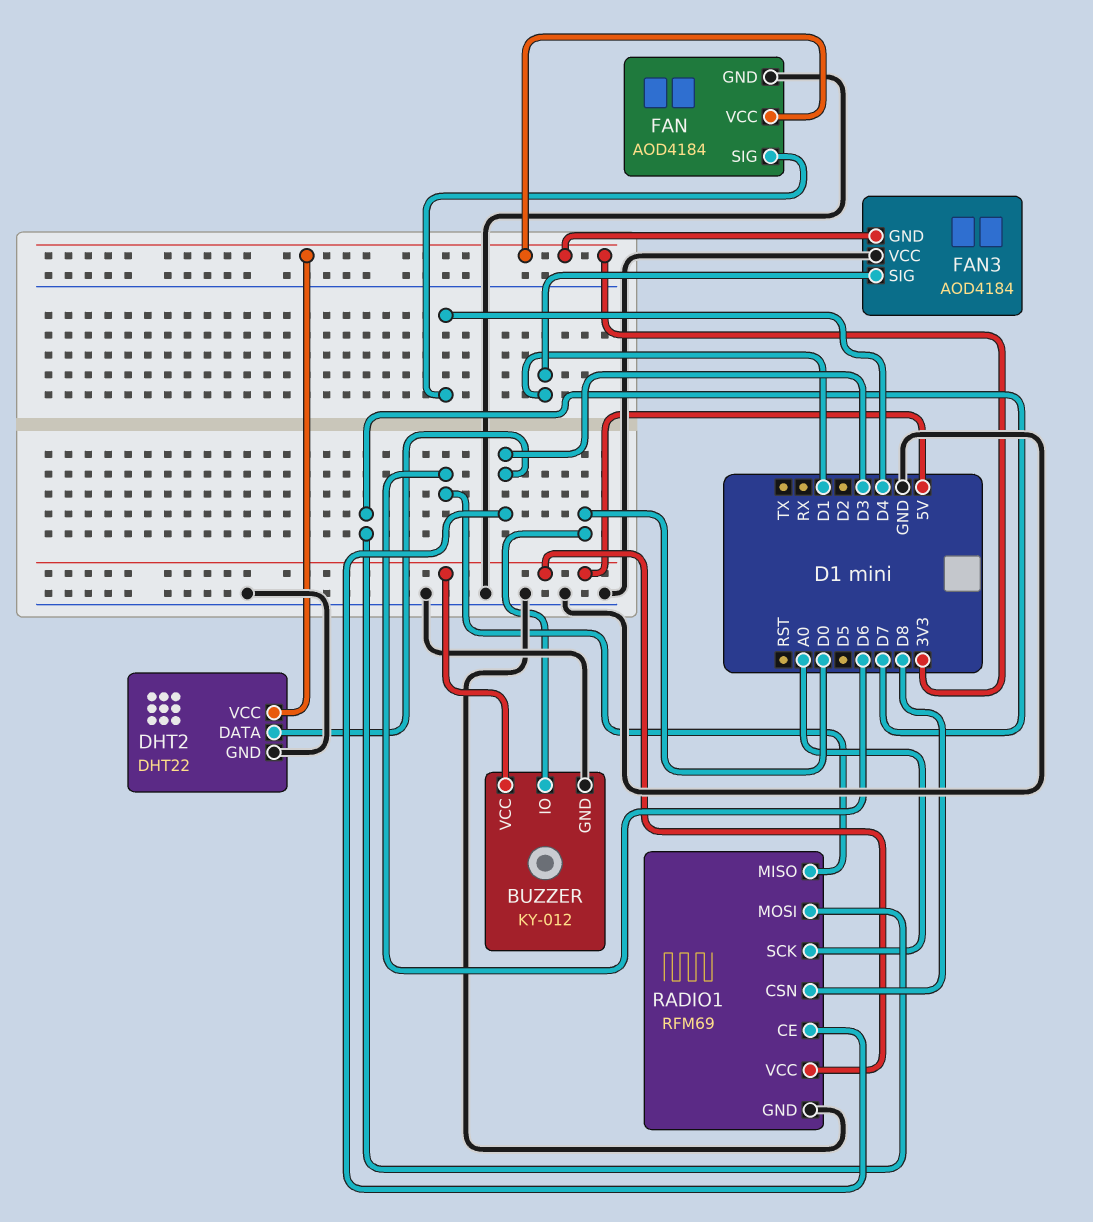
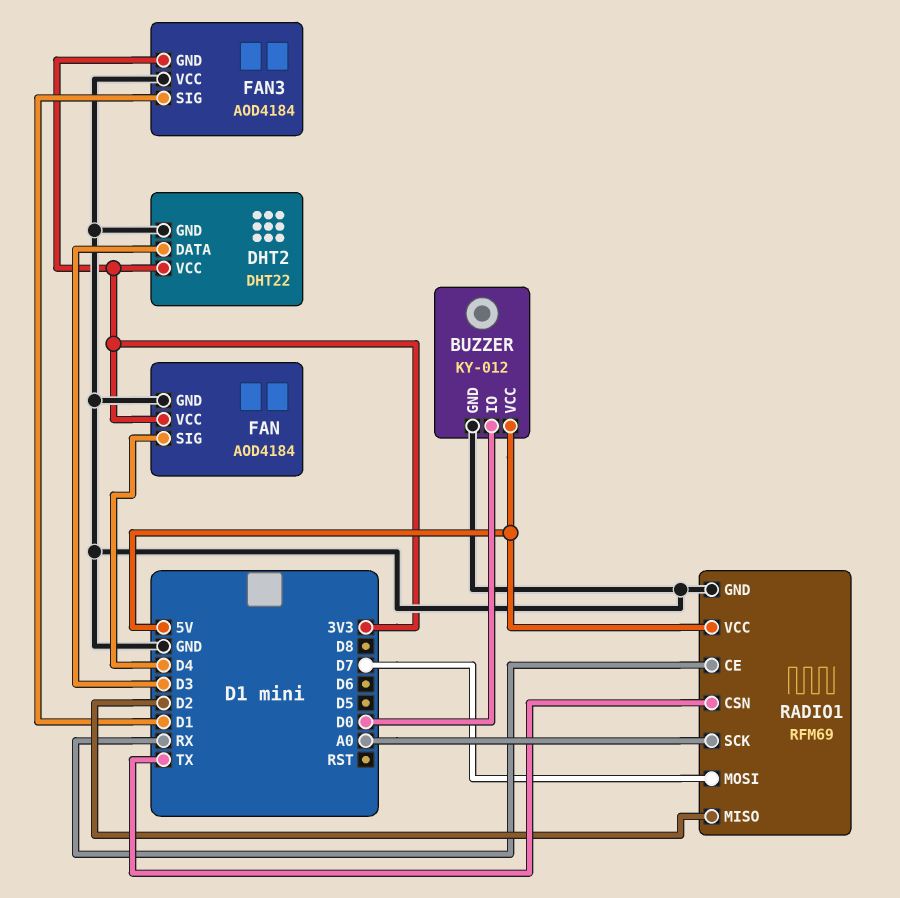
RADIO1 pin CE: D3 -> RX
RADIO1 pin CSN: D8 -> TX
RADIO1 pin MISO: D6 -> D2

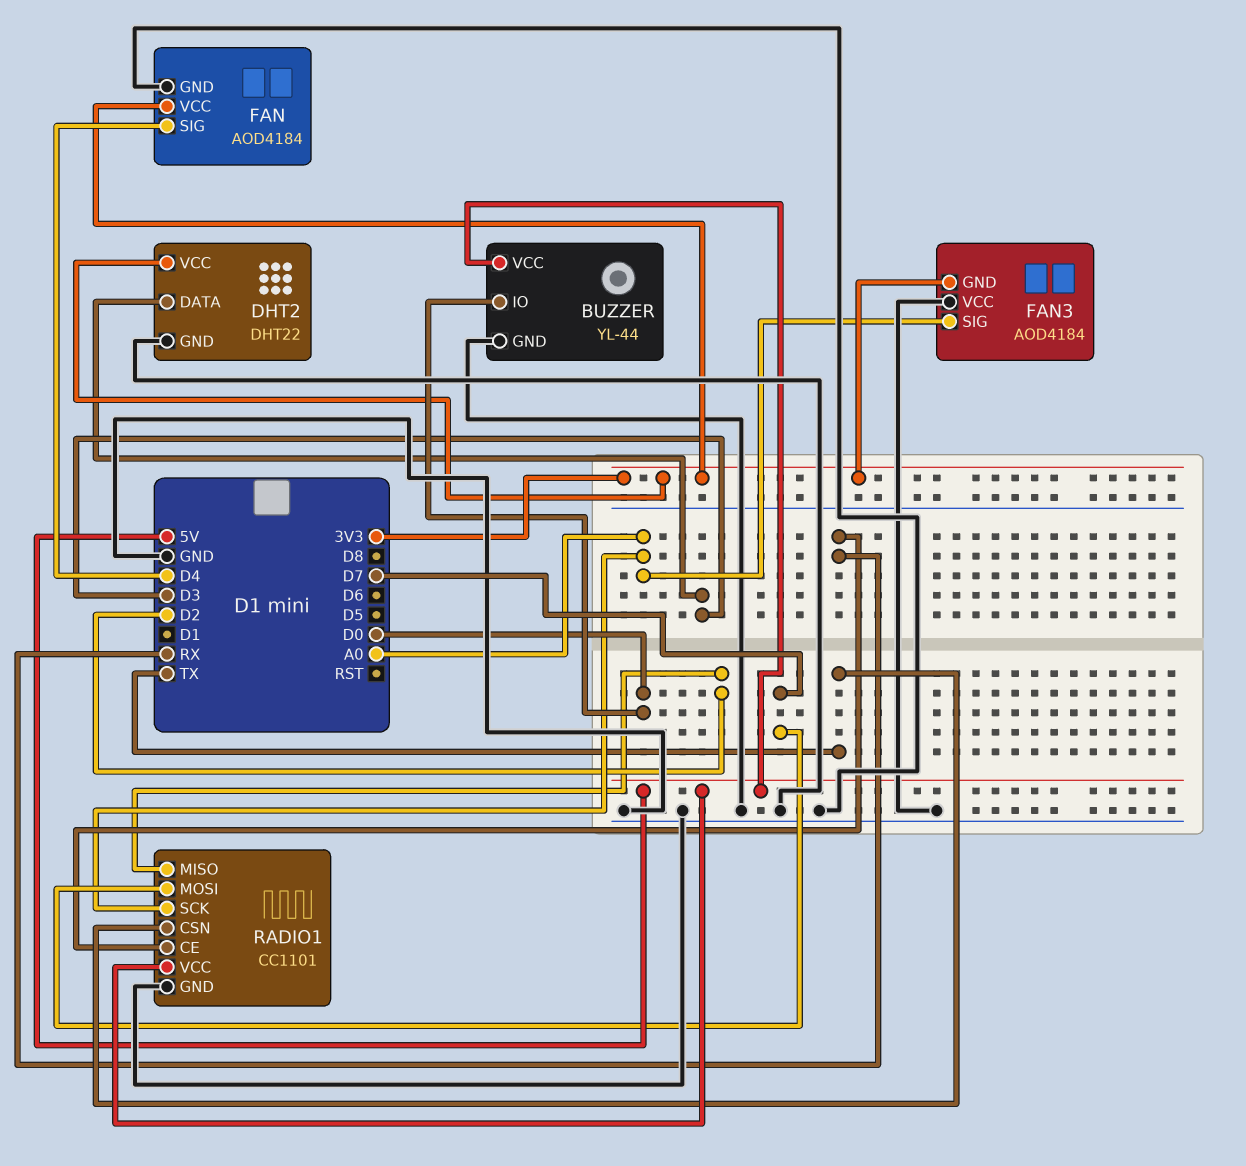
BUZZER: KY-012 -> YL-44
FAN3 pin SIG: D1 -> A0
RADIO1: RFM69 -> CC1101

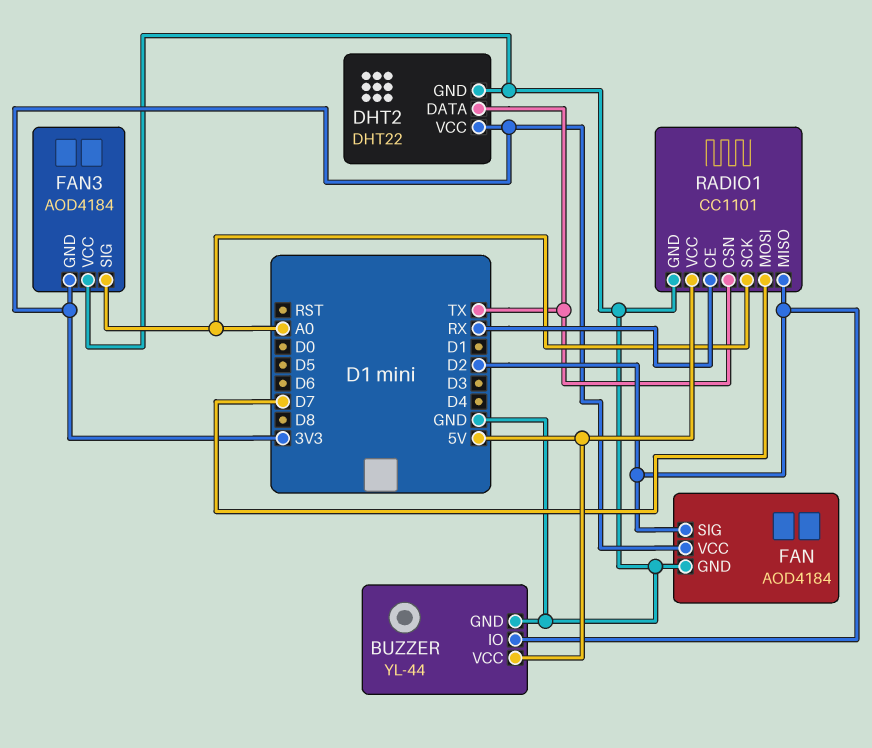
BUZZER pin IO: D0 -> D2
DHT2 pin DATA: D3 -> TX
FAN pin SIG: D4 -> D2

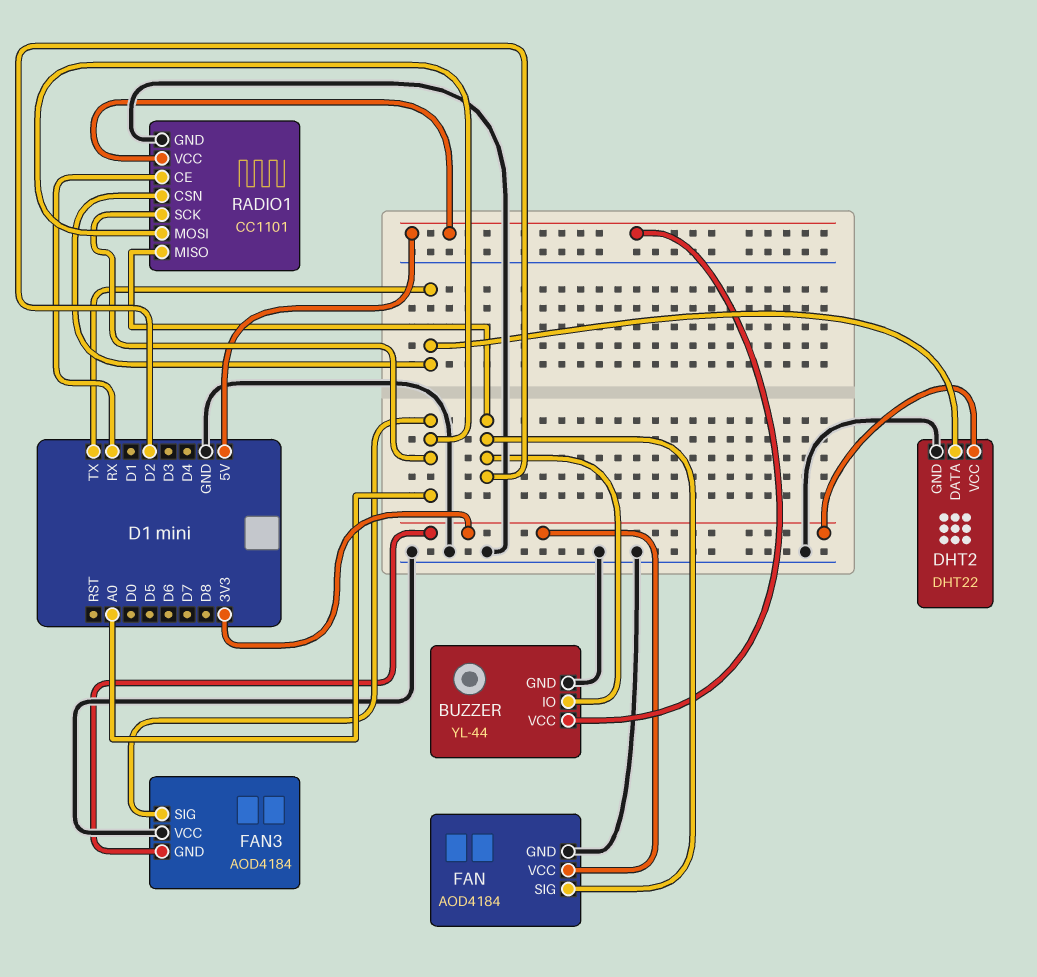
RADIO1 pin MOSI: D7 -> A0

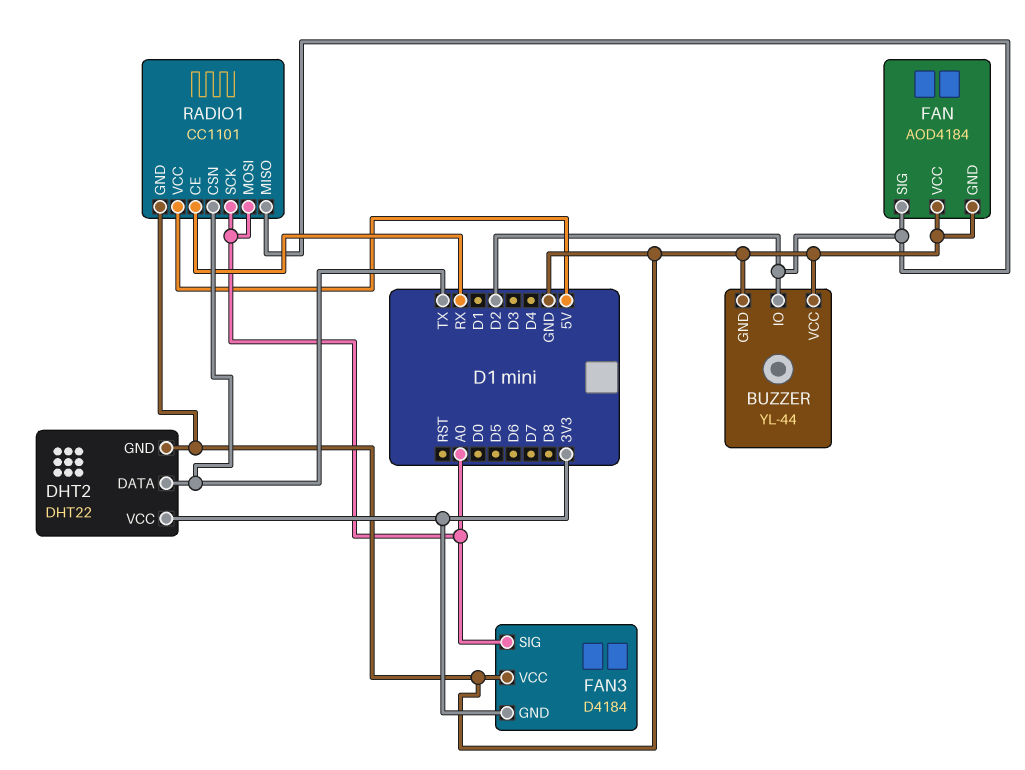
BUZZER pin VCC: 5V -> GND
FAN pin VCC: 3V3 -> GND
FAN3: AOD4184 -> D4184

